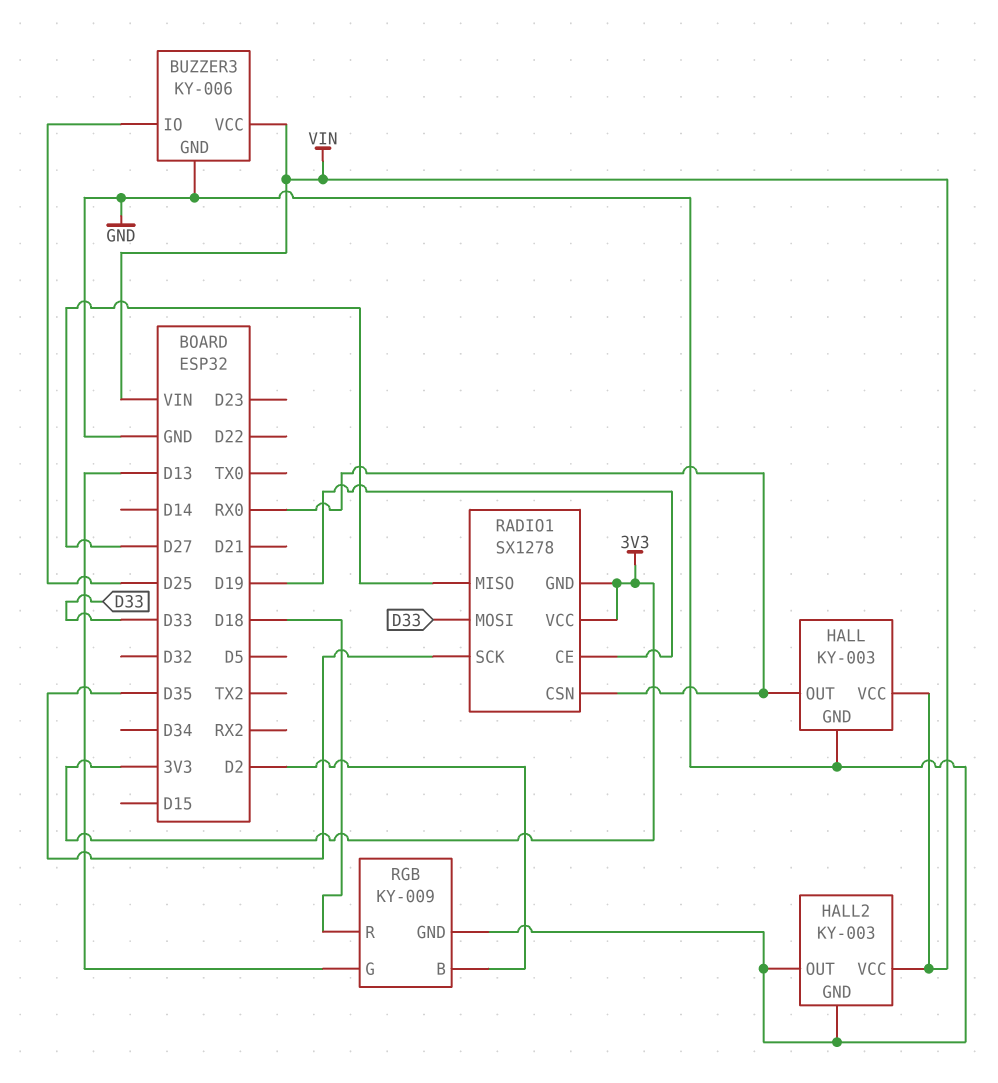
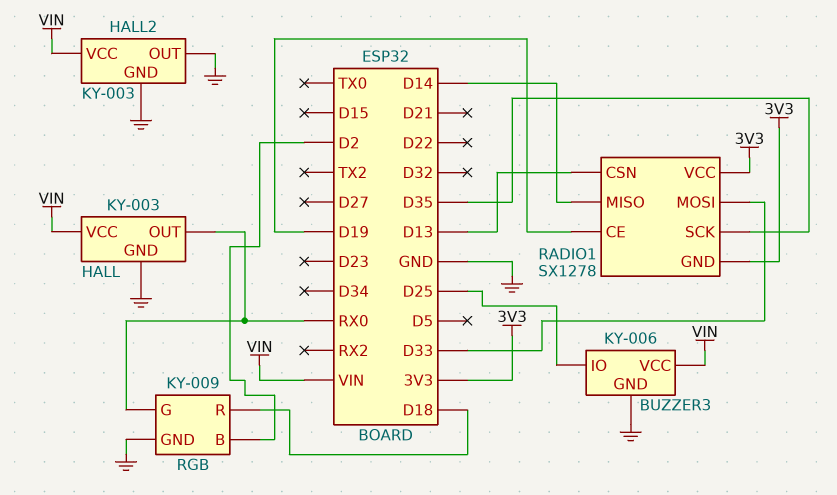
RADIO1 pin CSN: RX0 -> D13
RADIO1 pin MISO: D27 -> D14
RGB pin G: D13 -> RX0

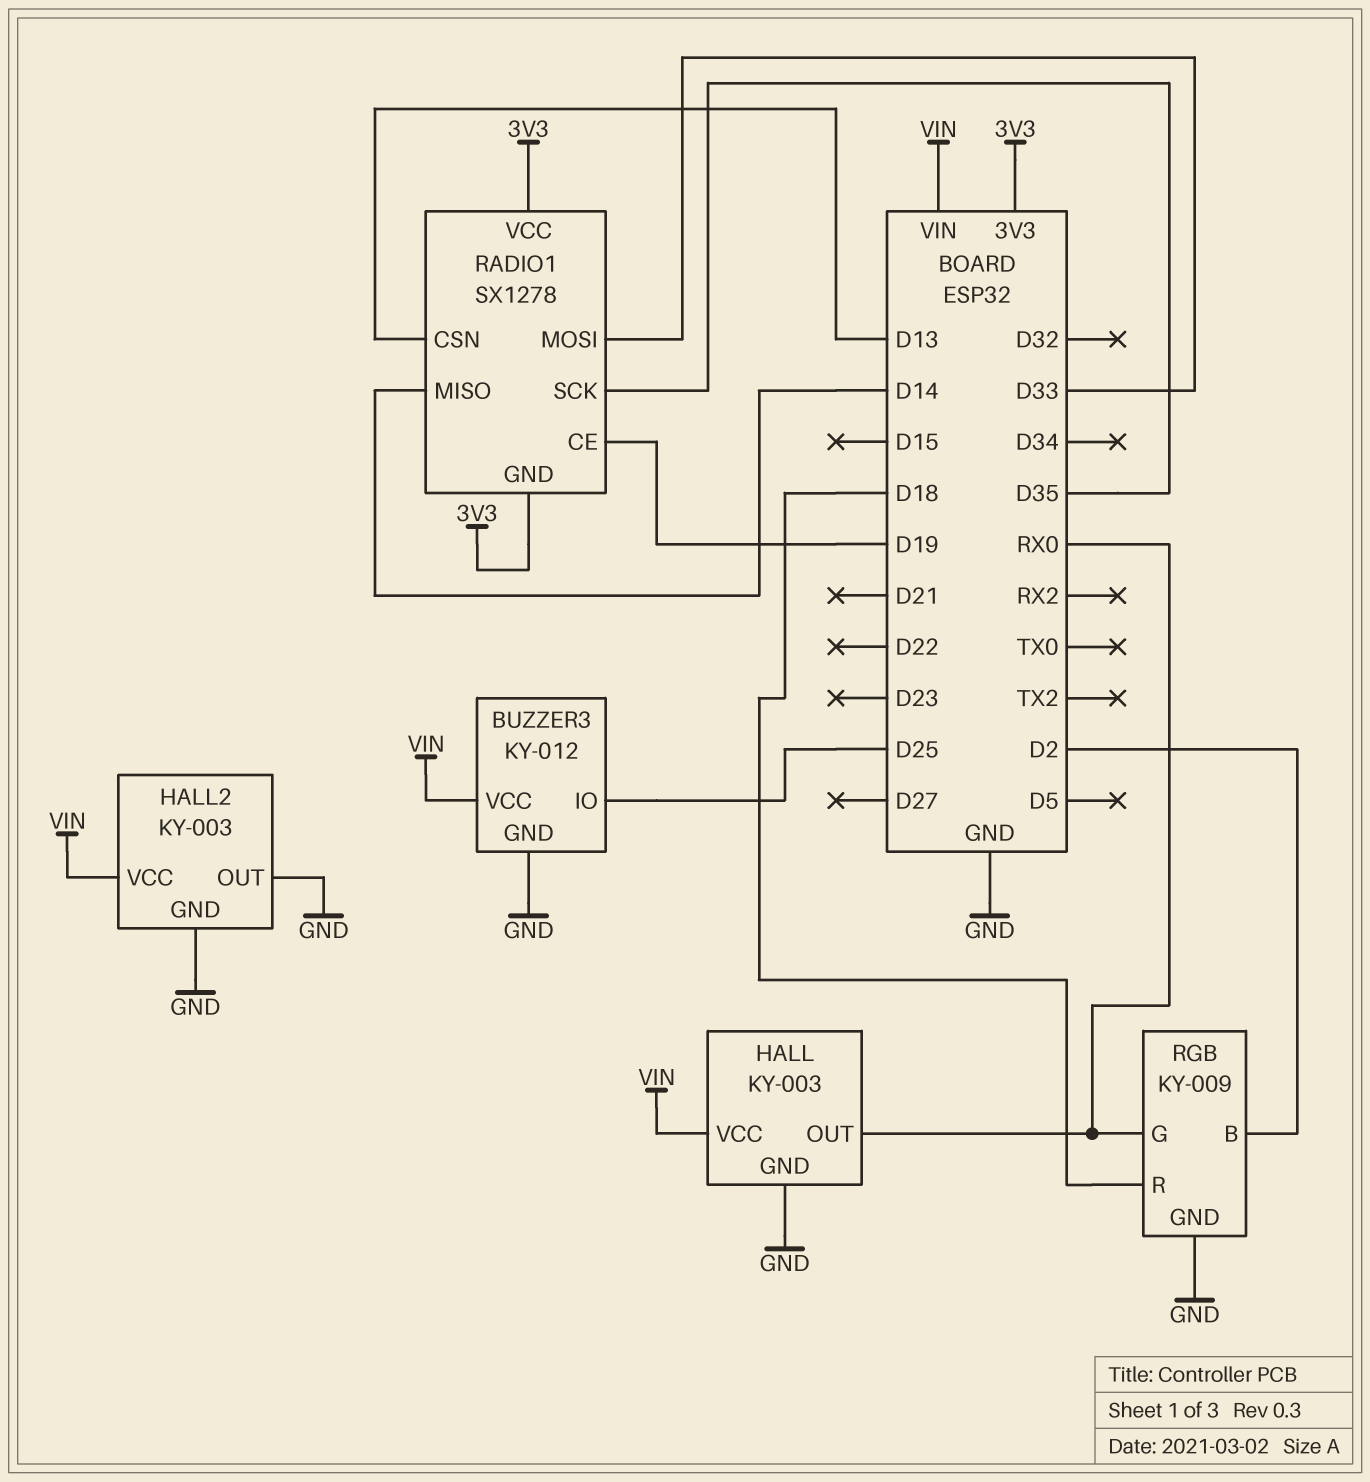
BUZZER3: KY-006 -> KY-012

